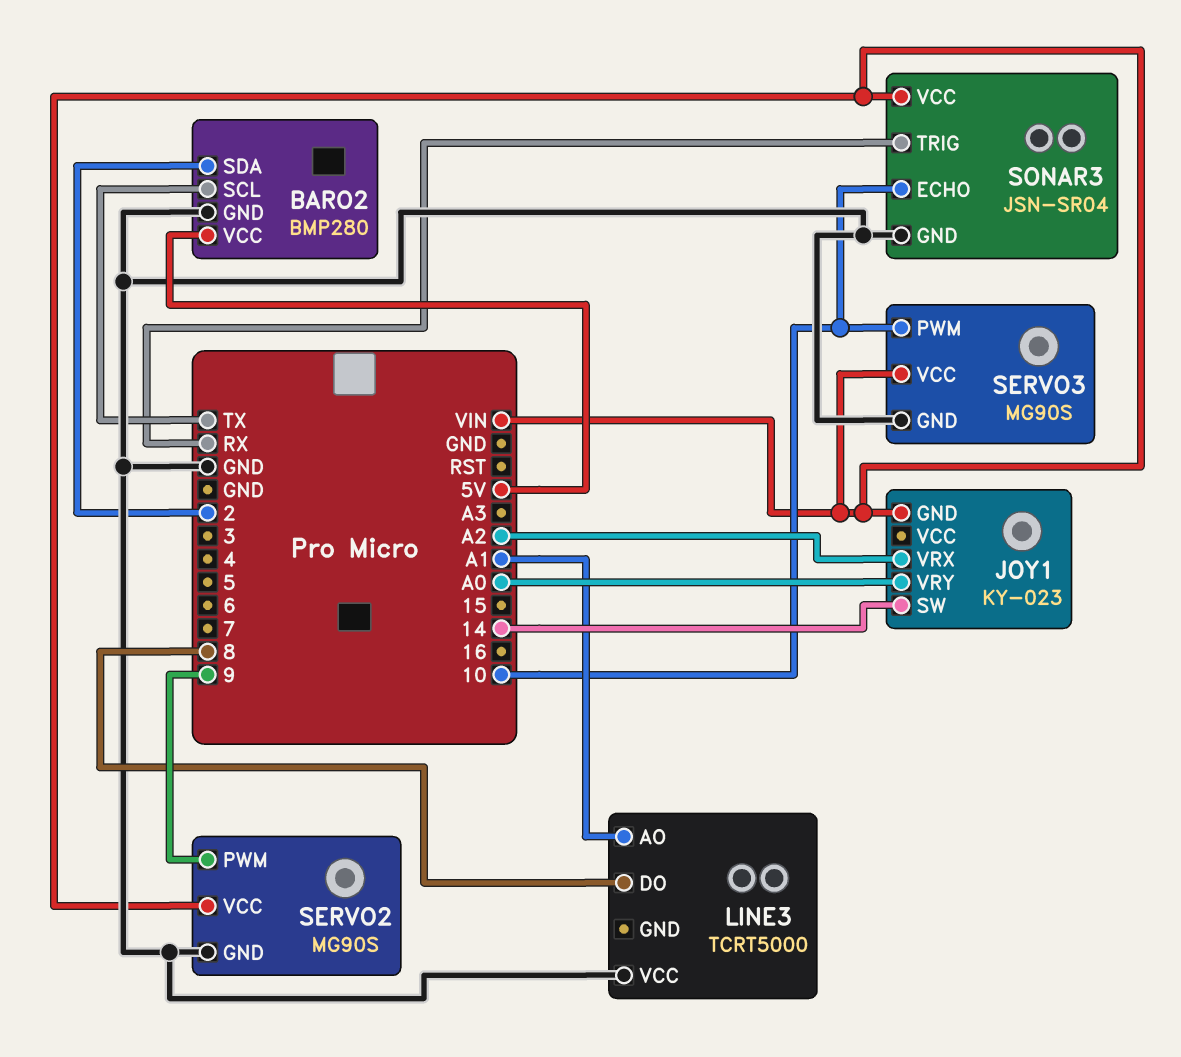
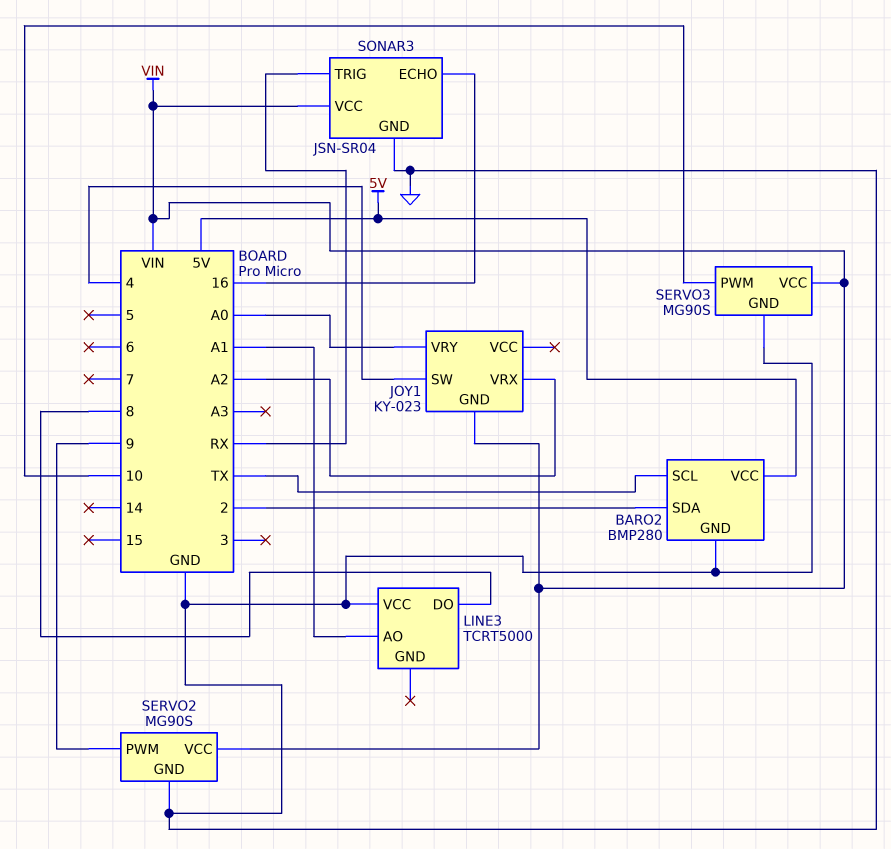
JOY1 pin SW: 14 -> 4
SONAR3 pin ECHO: 10 -> 16

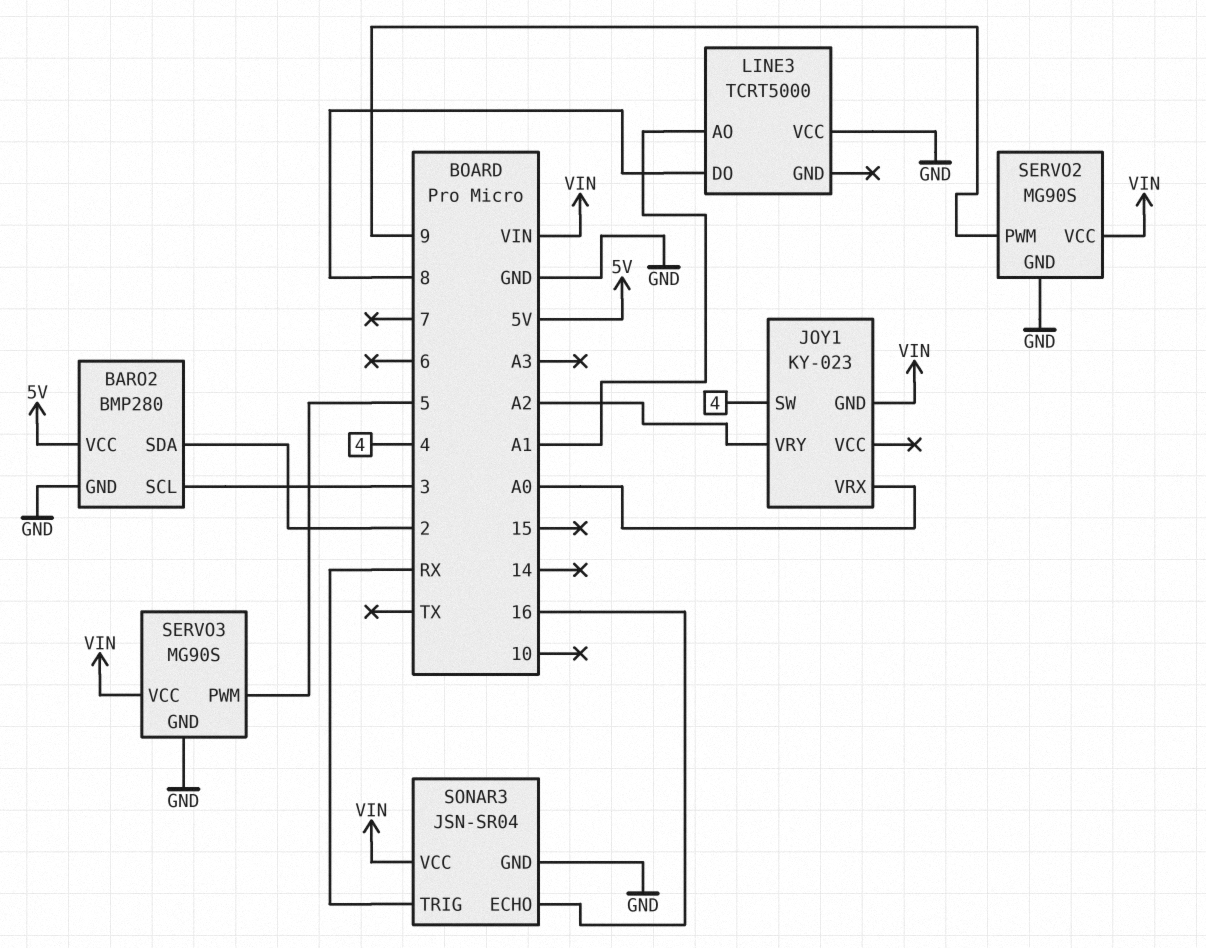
BARO2 pin SCL: TX -> 3
JOY1 pin VRX: A2 -> A0
JOY1 pin VRY: A0 -> A2
SERVO3 pin PWM: 10 -> 5

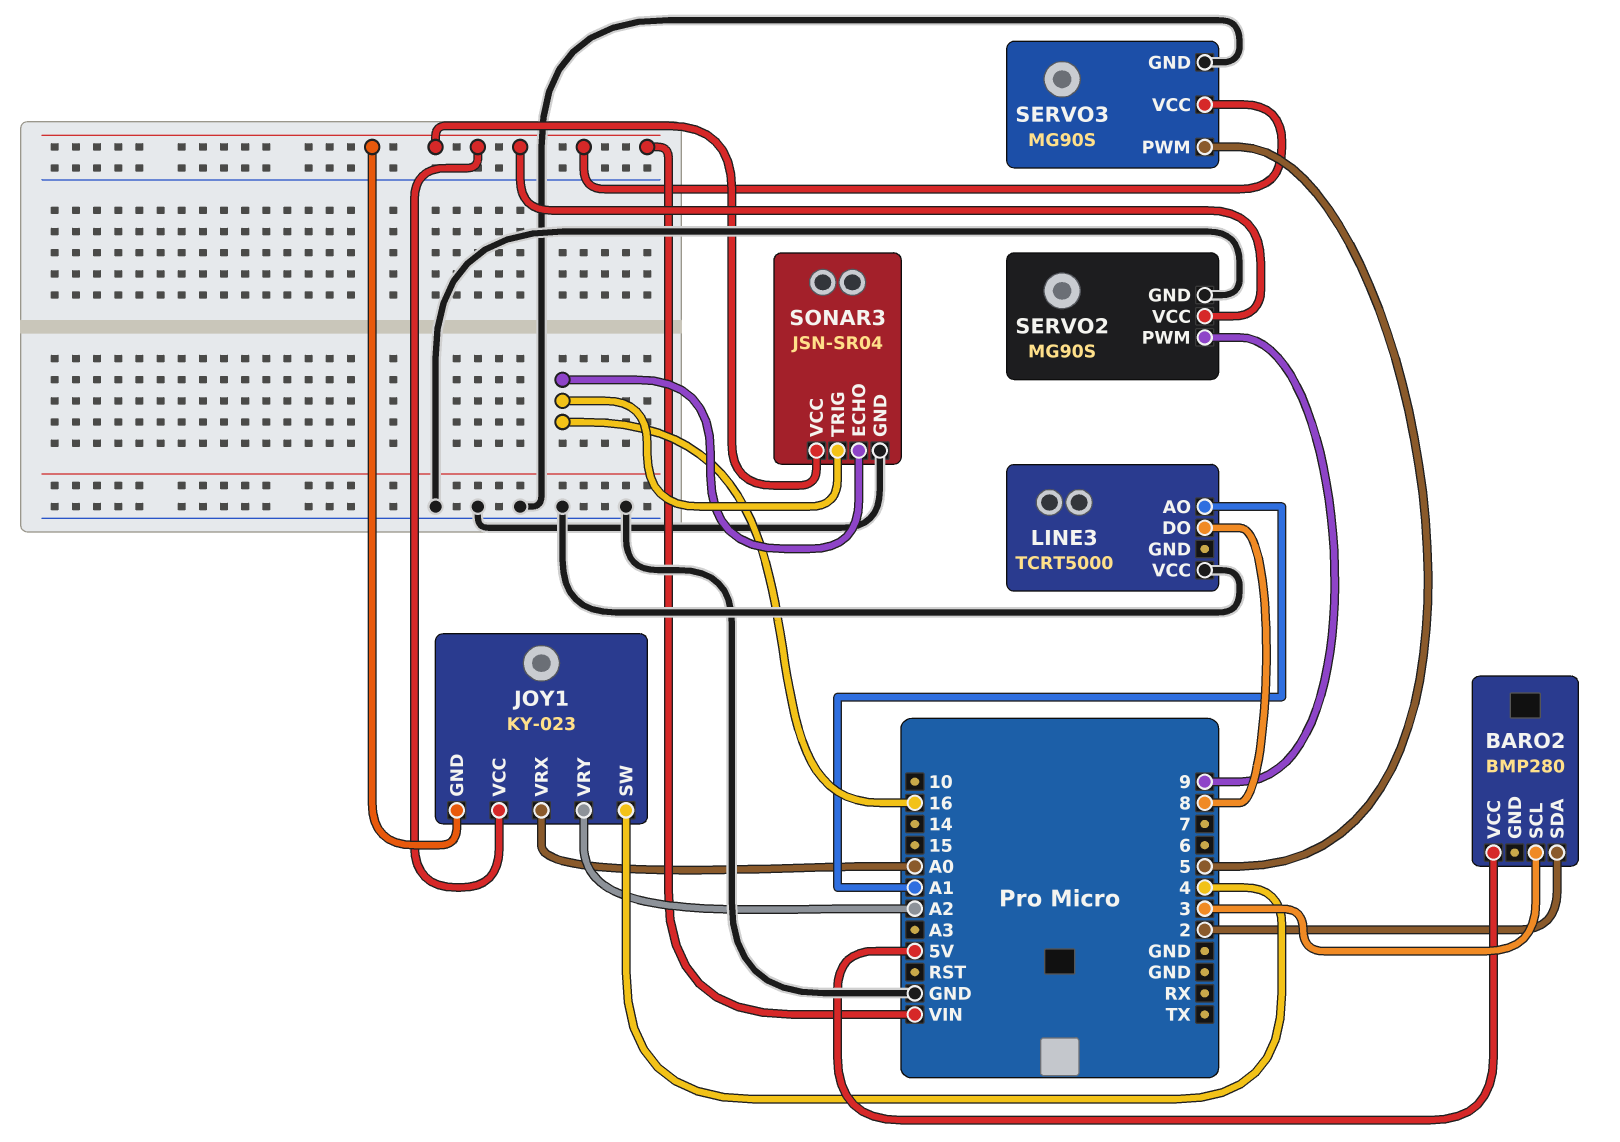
BARO2 pin GND: GND -> none
JOY1 pin VCC: none -> VIN
SONAR3 pin TRIG: RX -> 16

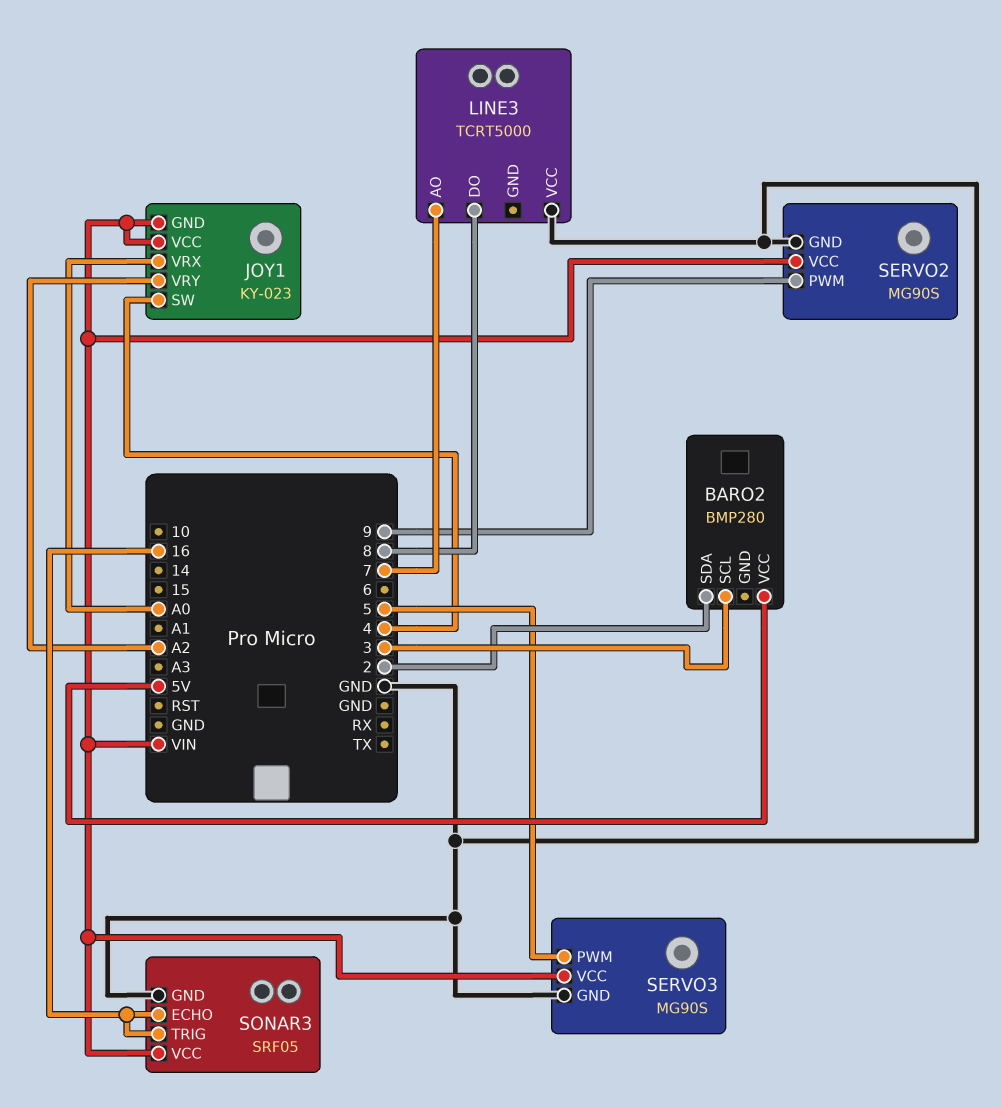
LINE3 pin AO: A1 -> 7
SONAR3: JSN-SR04 -> SRF05

